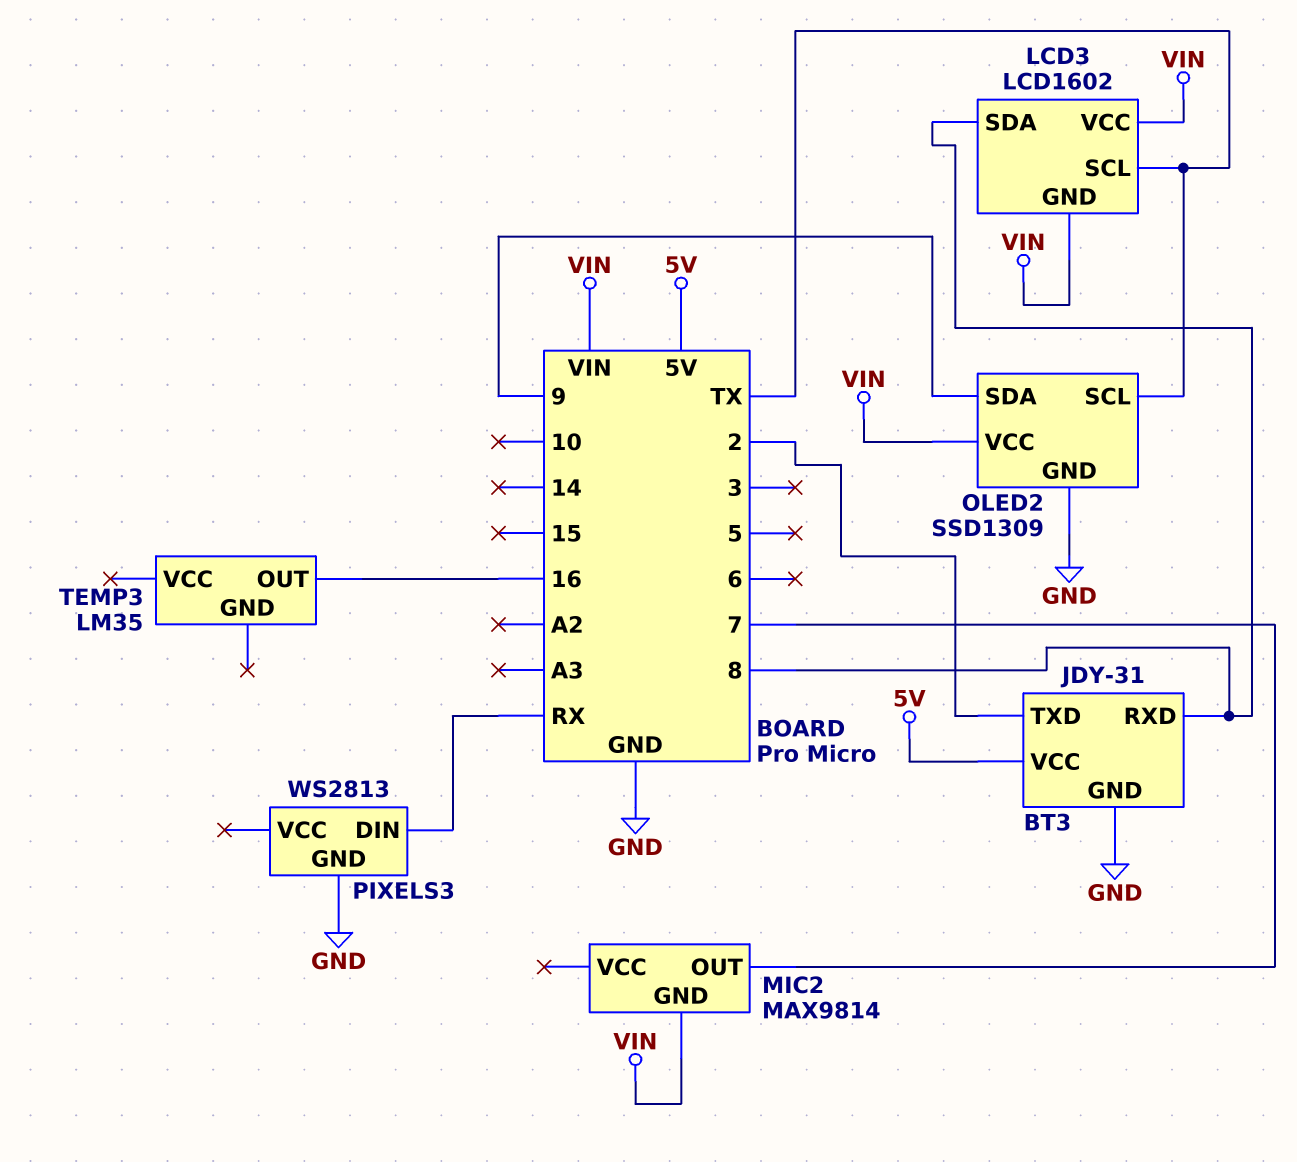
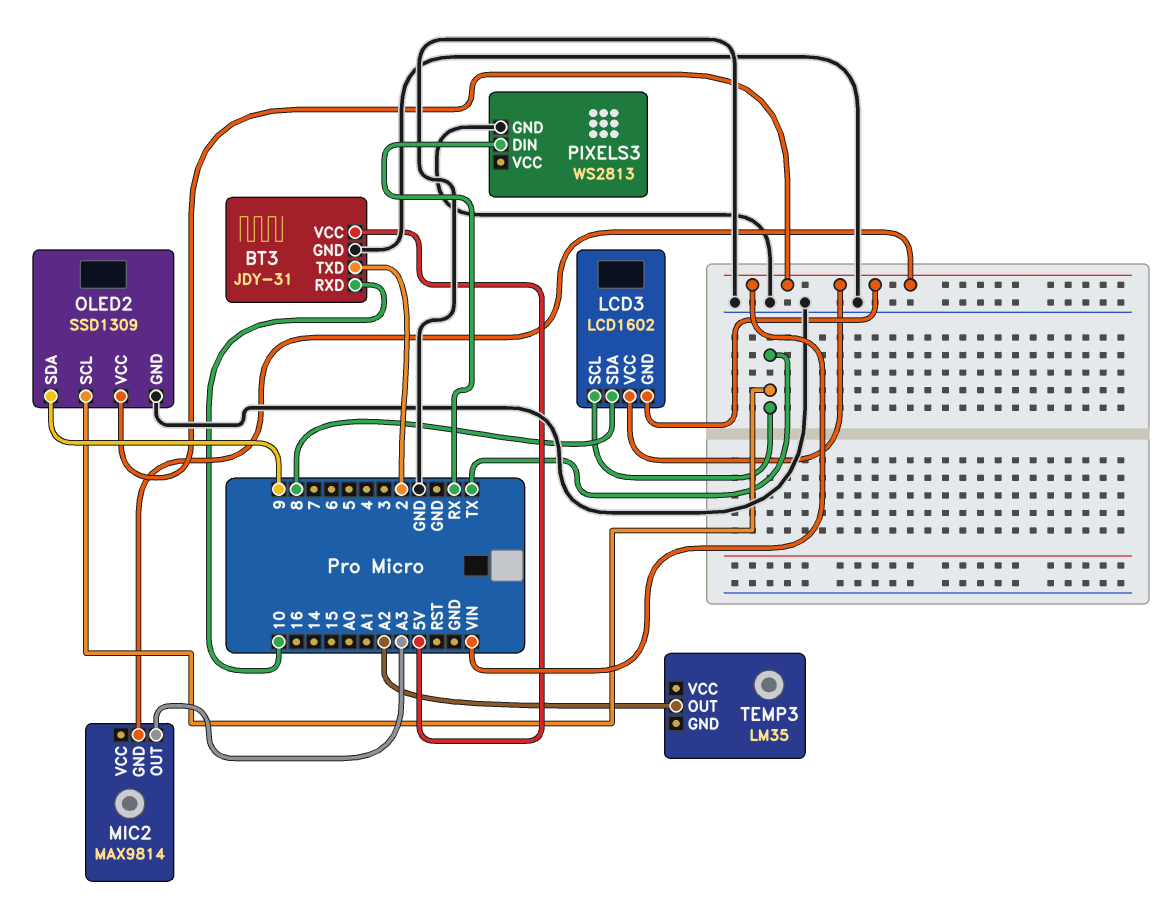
BT3 pin RXD: 8 -> 10
MIC2 pin OUT: 7 -> A3
TEMP3 pin OUT: 16 -> A2

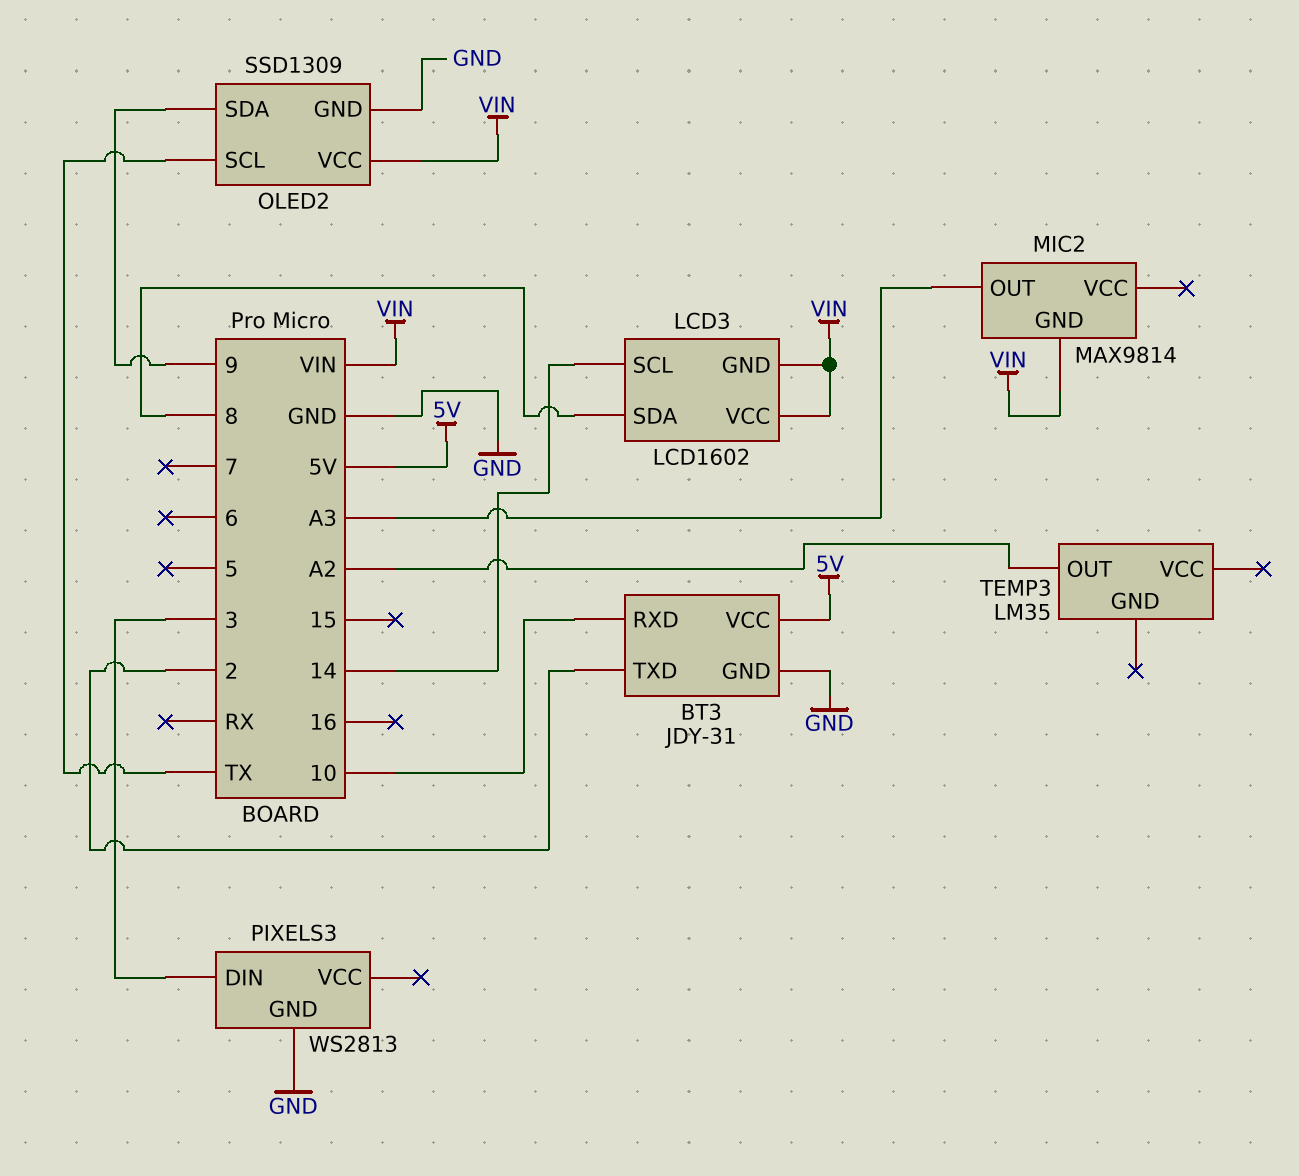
LCD3 pin SCL: TX -> 14
PIXELS3 pin DIN: RX -> 3

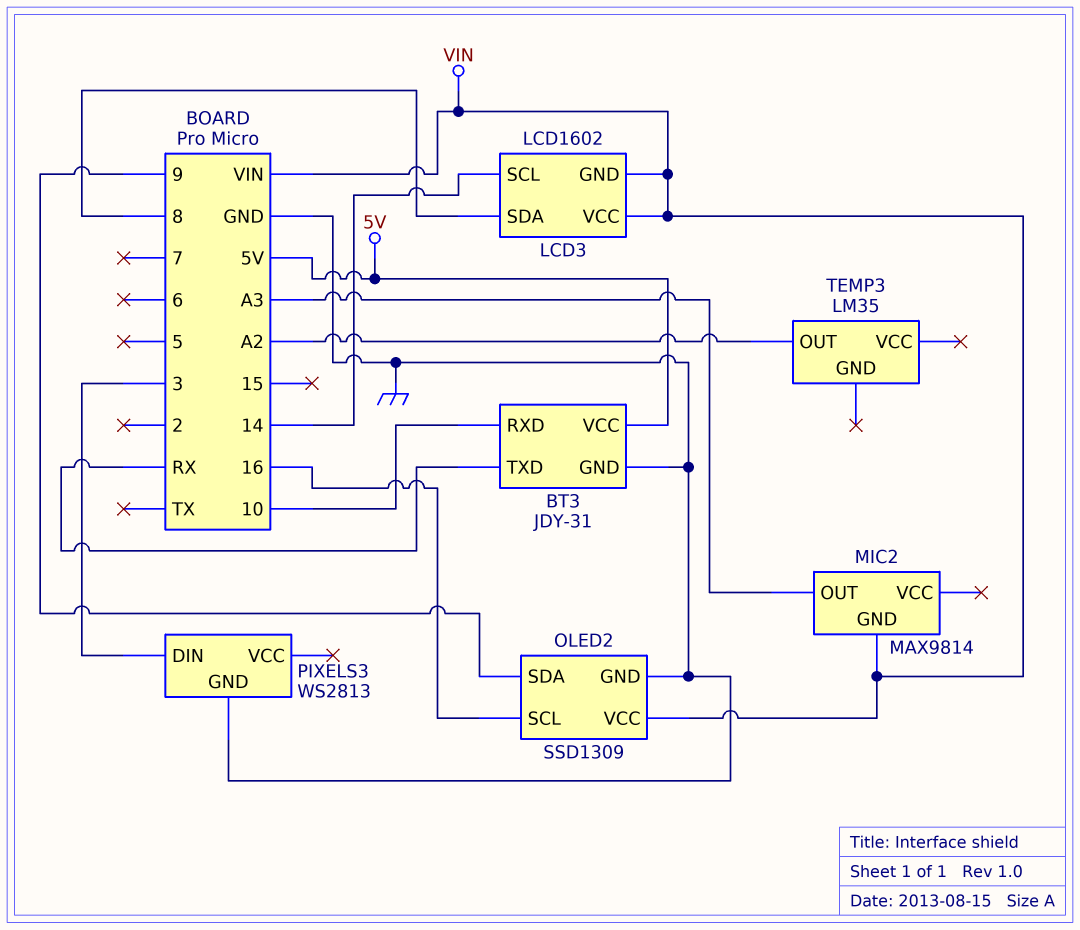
BT3 pin TXD: 2 -> RX
OLED2 pin SCL: TX -> 16

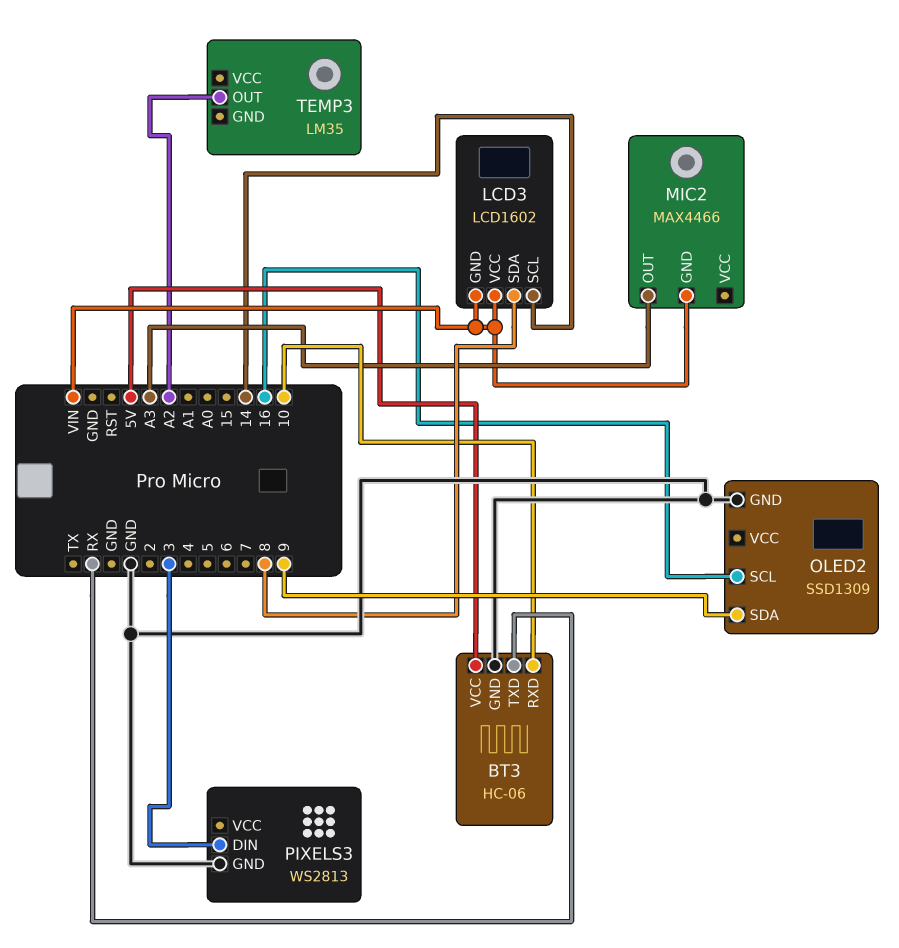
BT3: JDY-31 -> HC-06
MIC2: MAX9814 -> MAX4466
OLED2 pin VCC: VIN -> none

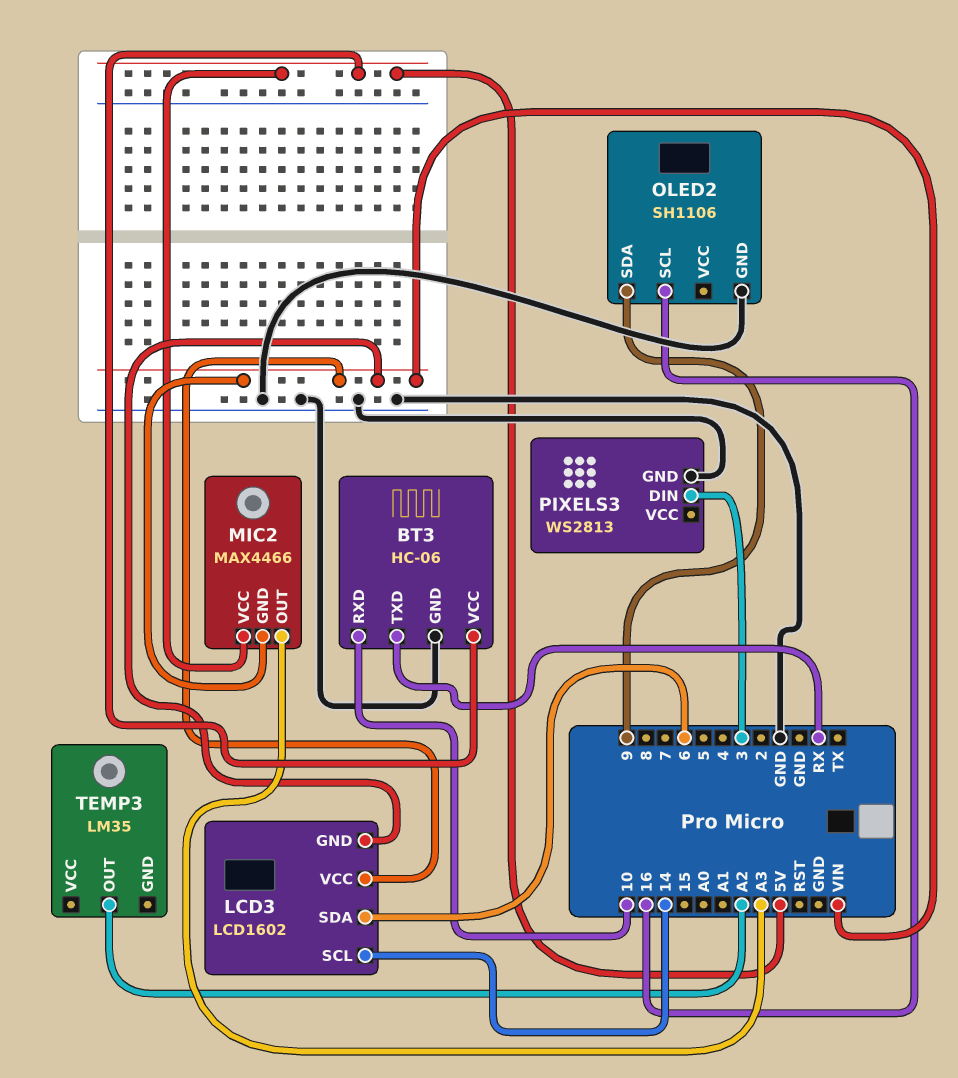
LCD3 pin SDA: 8 -> 6
MIC2 pin VCC: none -> 5V
OLED2: SSD1309 -> SH1106

